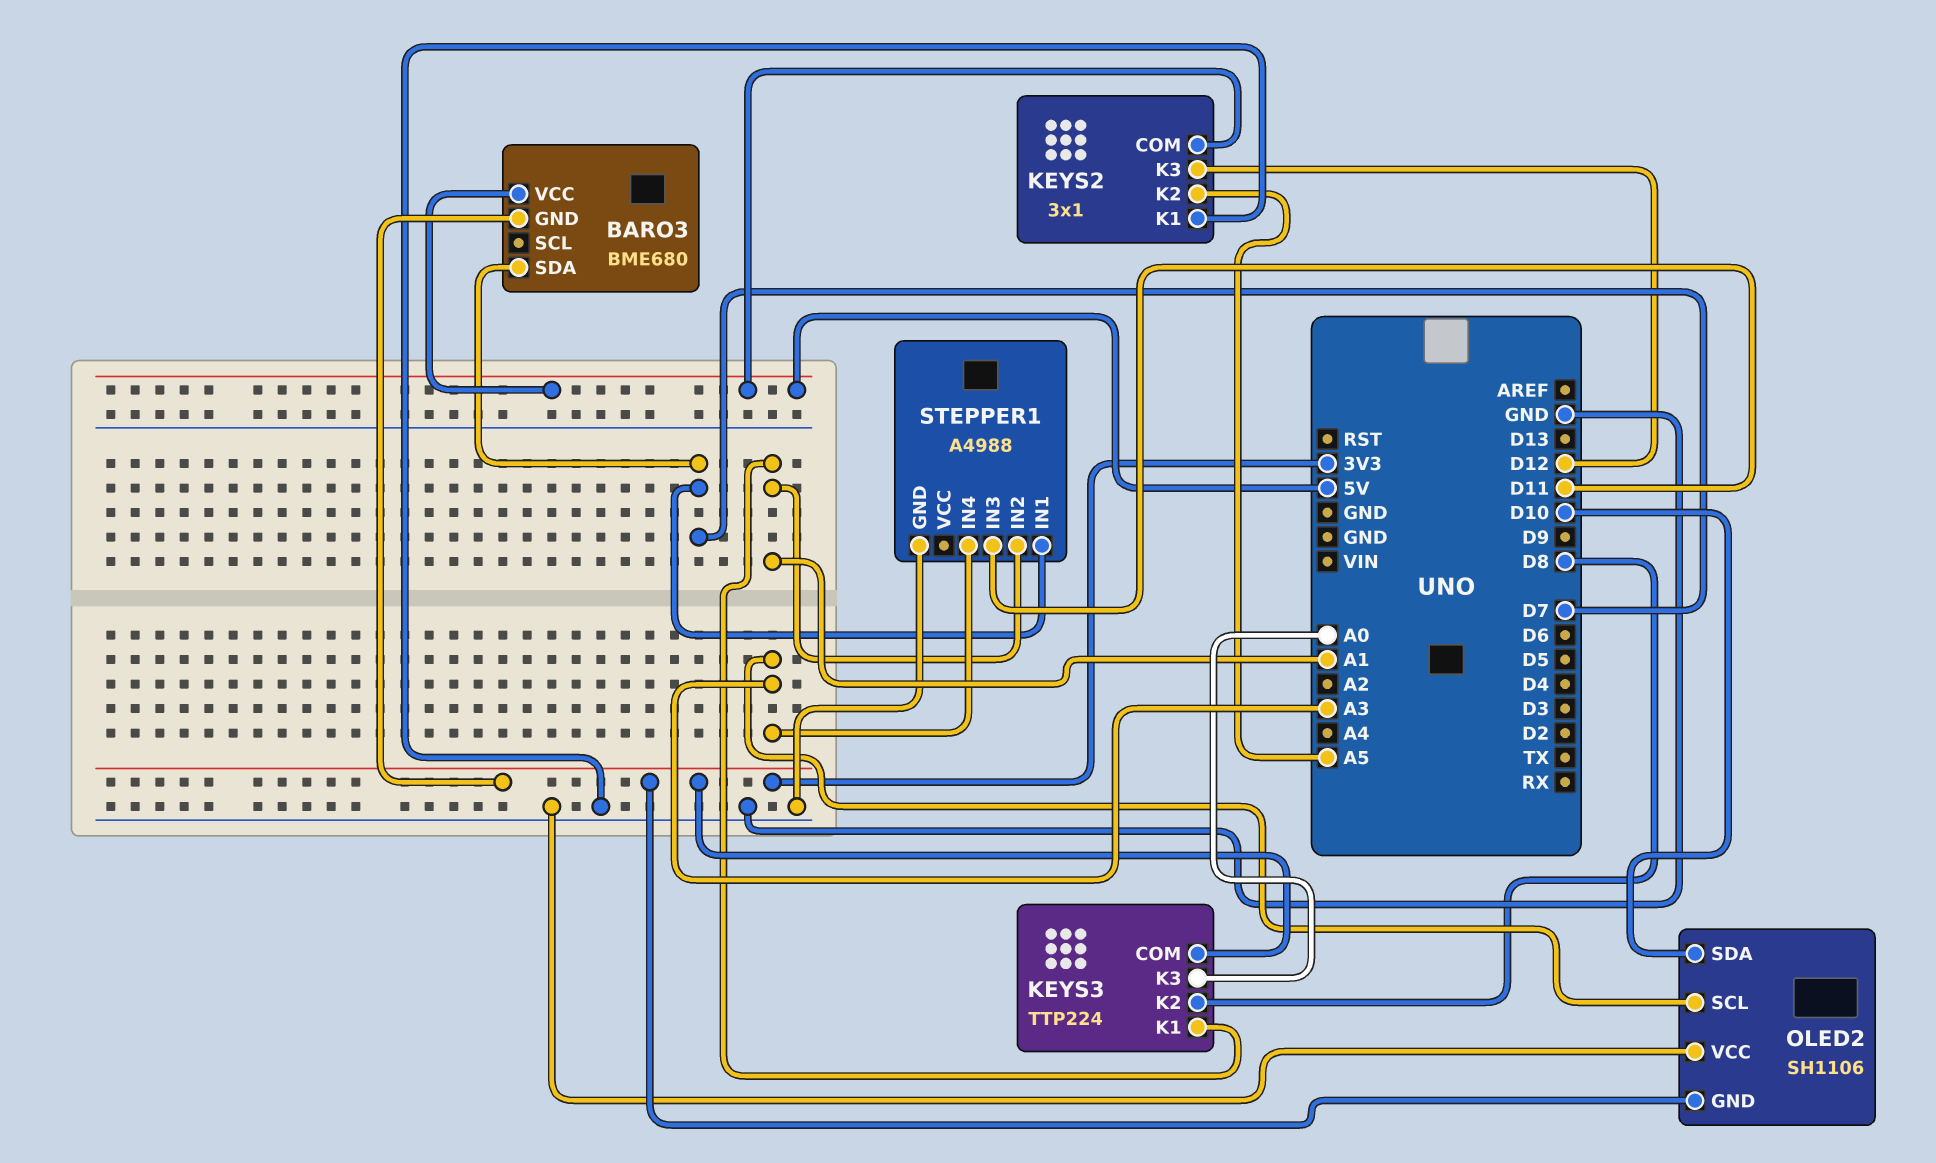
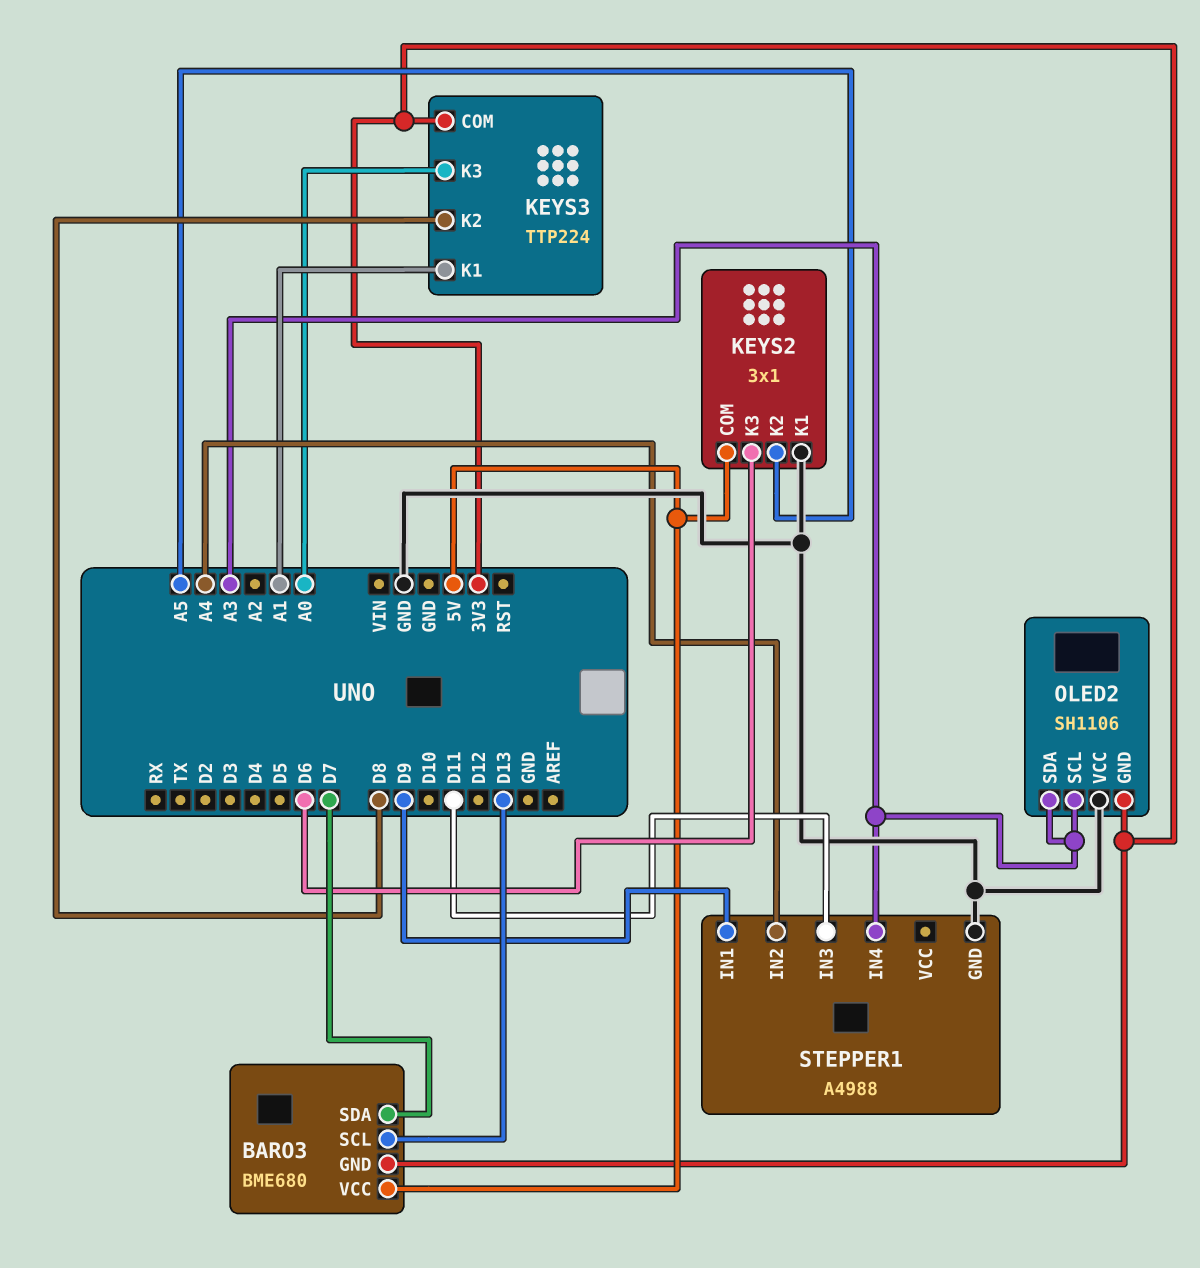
BARO3 pin SCL: none -> D13
KEYS2 pin K3: D12 -> D6
OLED2 pin SDA: D10 -> A3
STEPPER1 pin IN1: D7 -> D9
STEPPER1 pin IN2: A1 -> A4

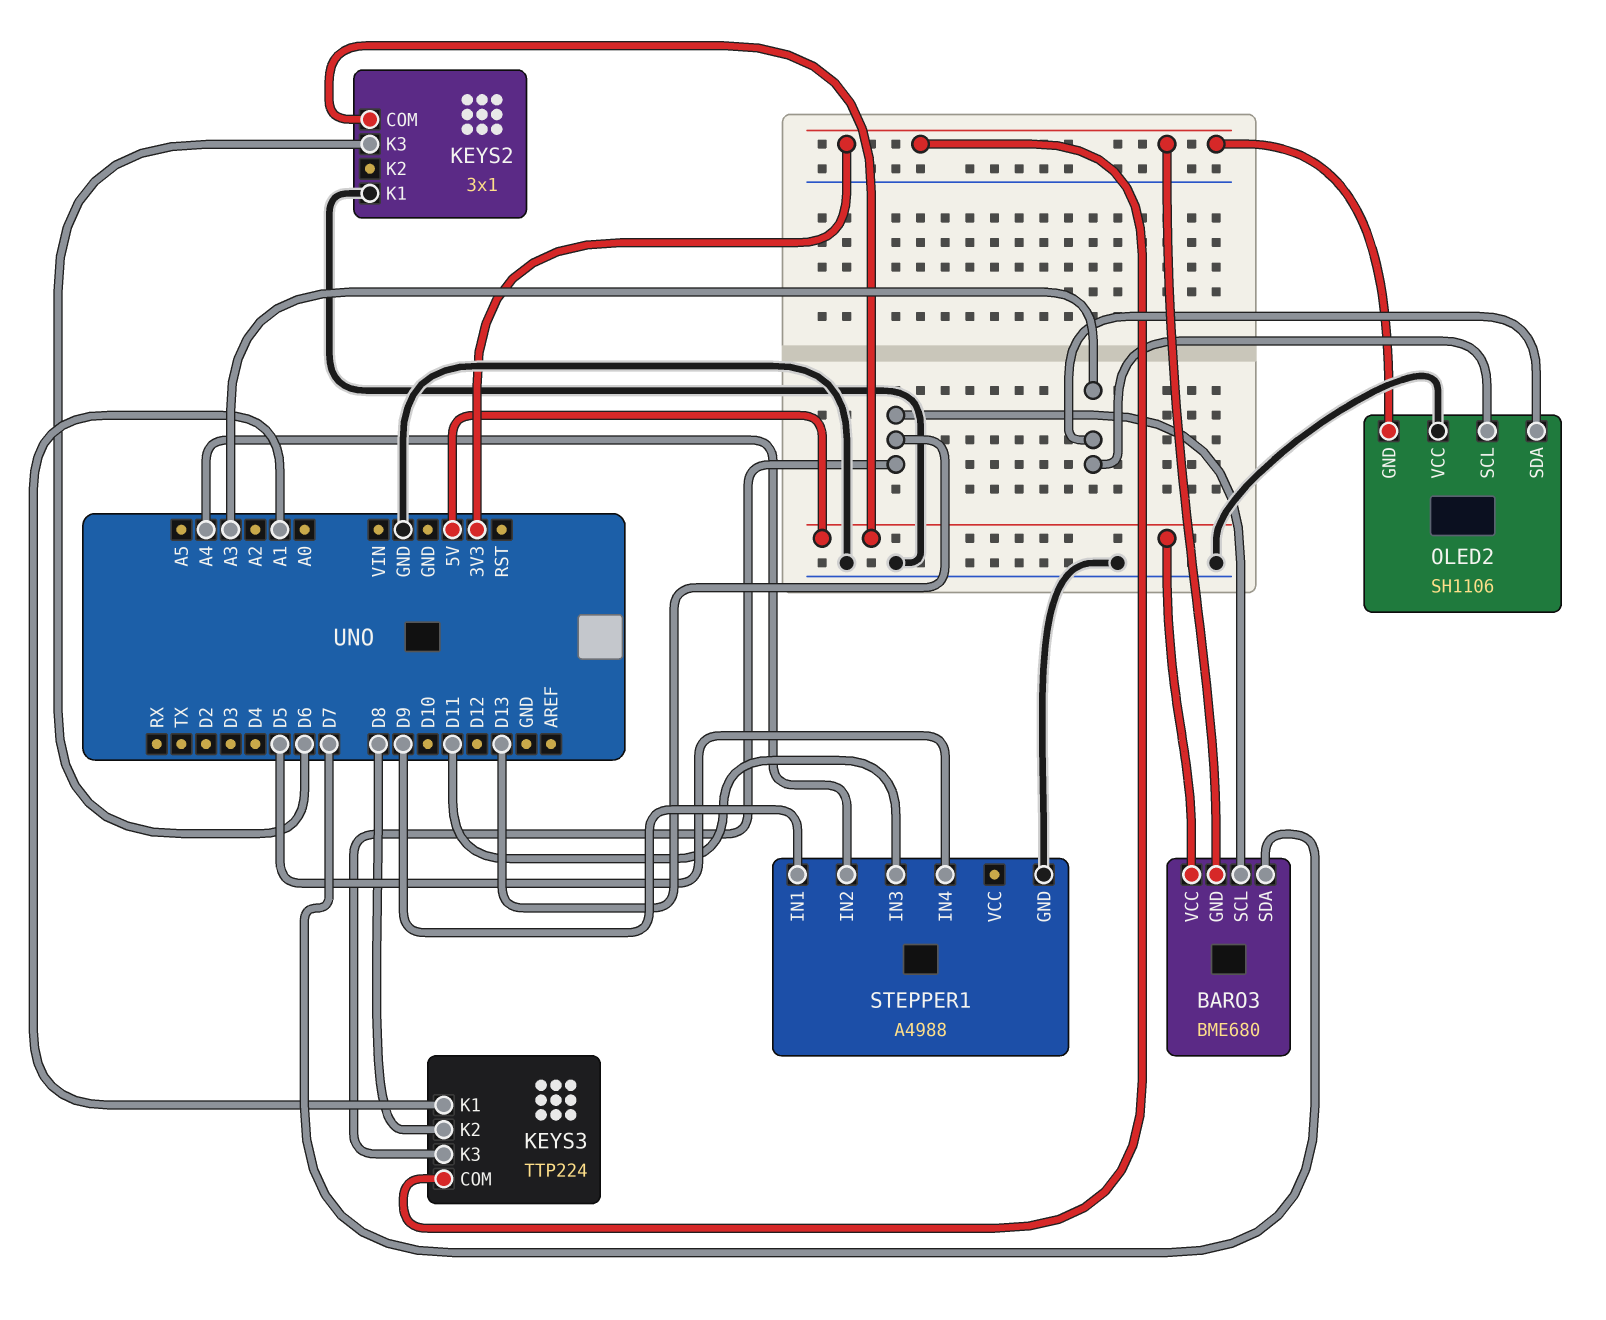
KEYS2 pin K2: A5 -> none
KEYS3 pin K3: A0 -> D13
STEPPER1 pin IN4: A3 -> D5

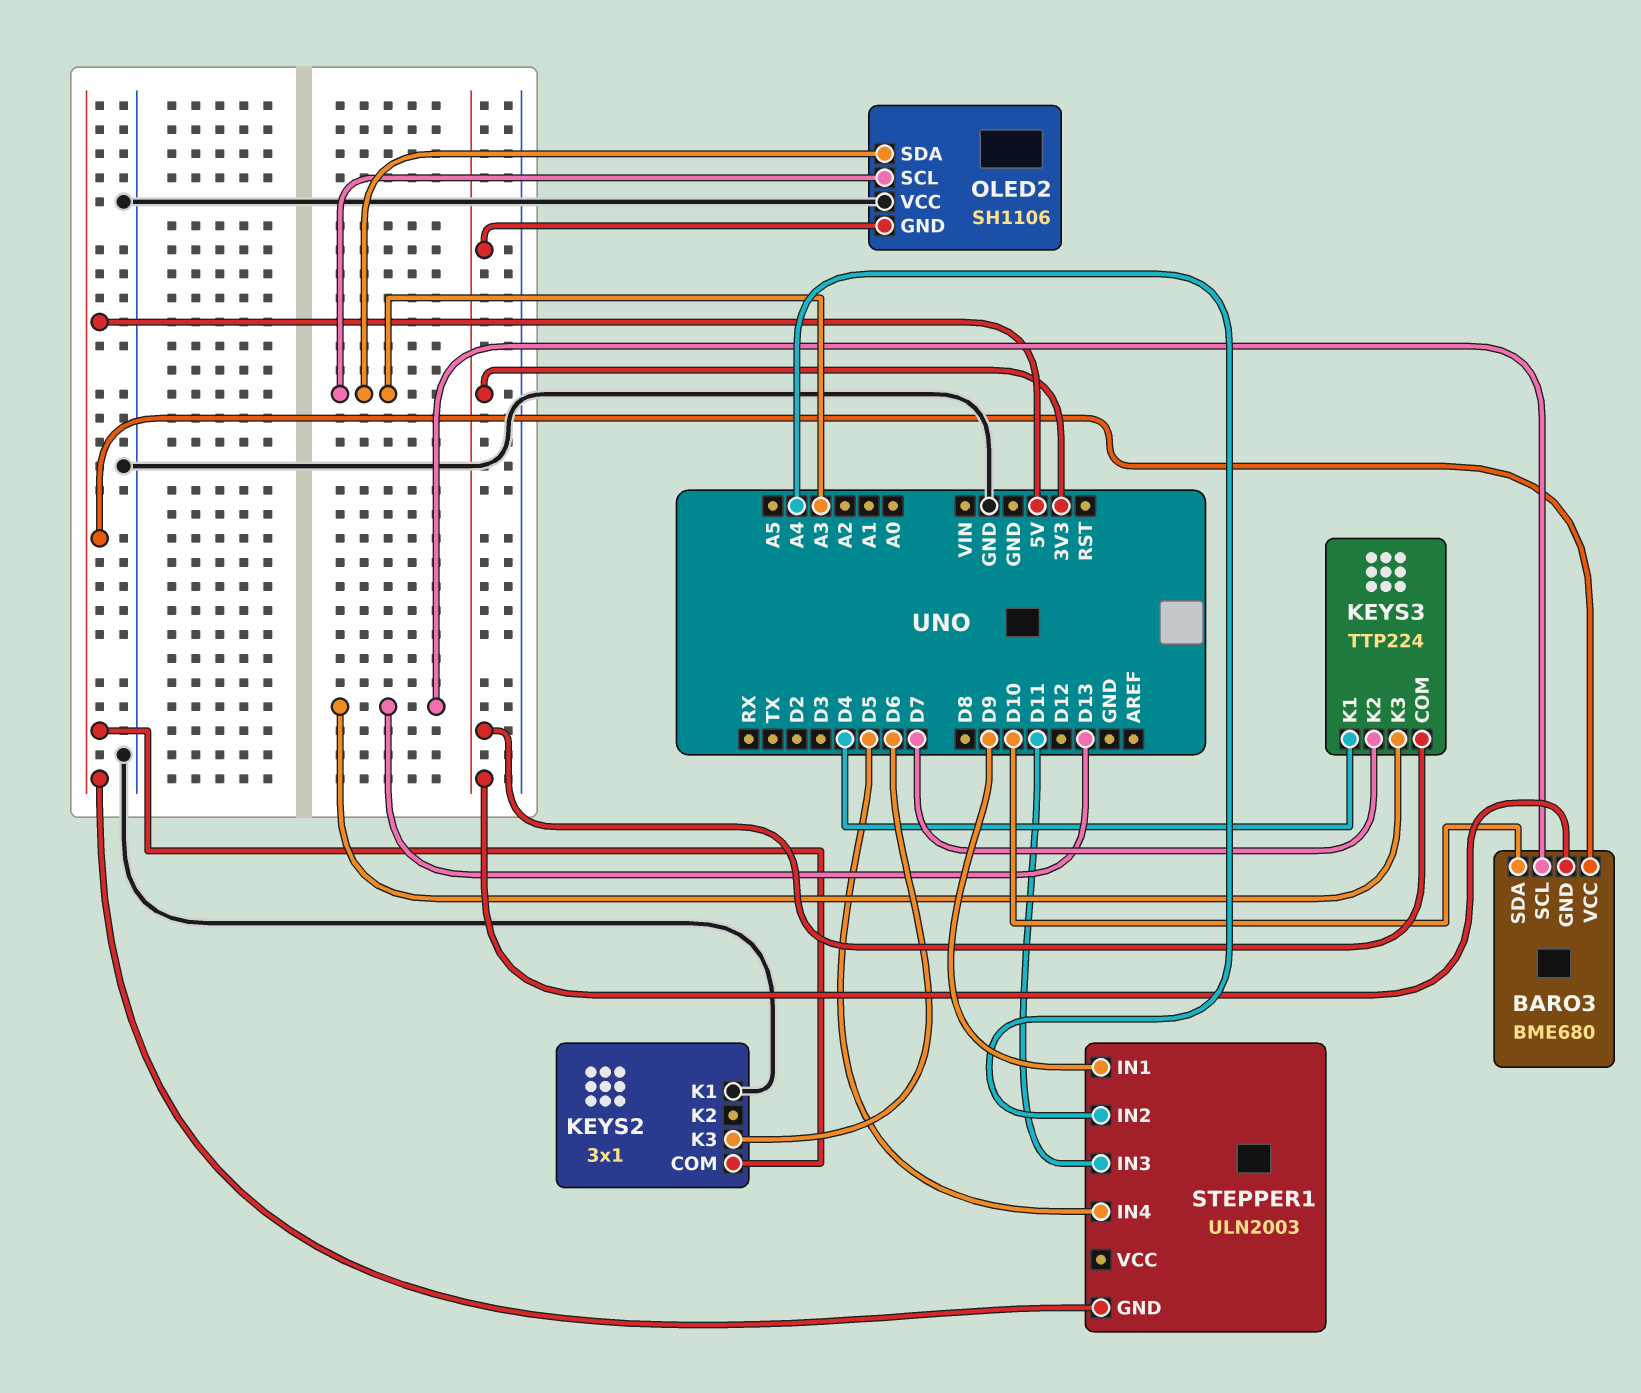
BARO3 pin SDA: D7 -> D10
KEYS3 pin K1: A1 -> D4
KEYS3 pin K2: D8 -> D7
STEPPER1: A4988 -> ULN2003
STEPPER1 pin GND: GND -> 5V

